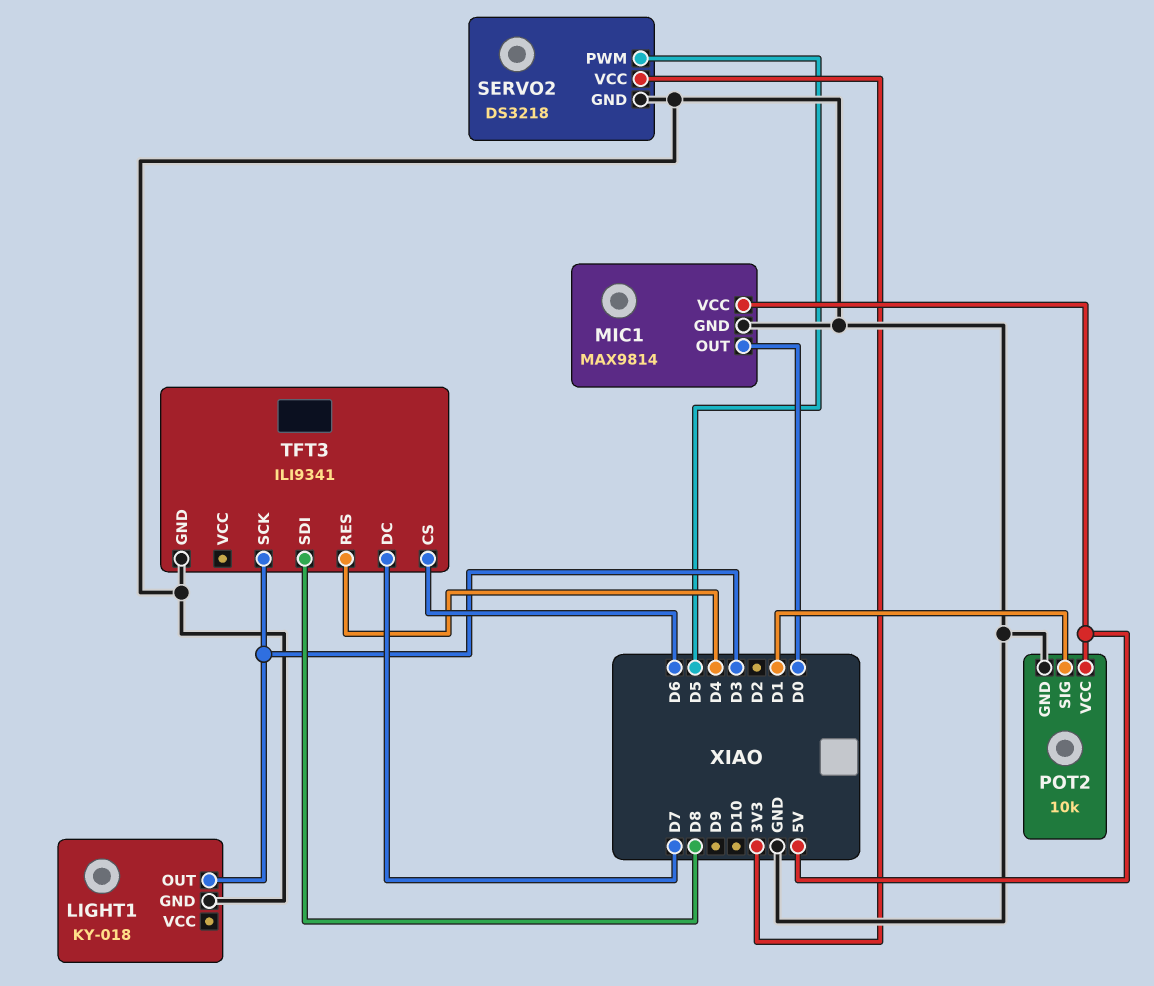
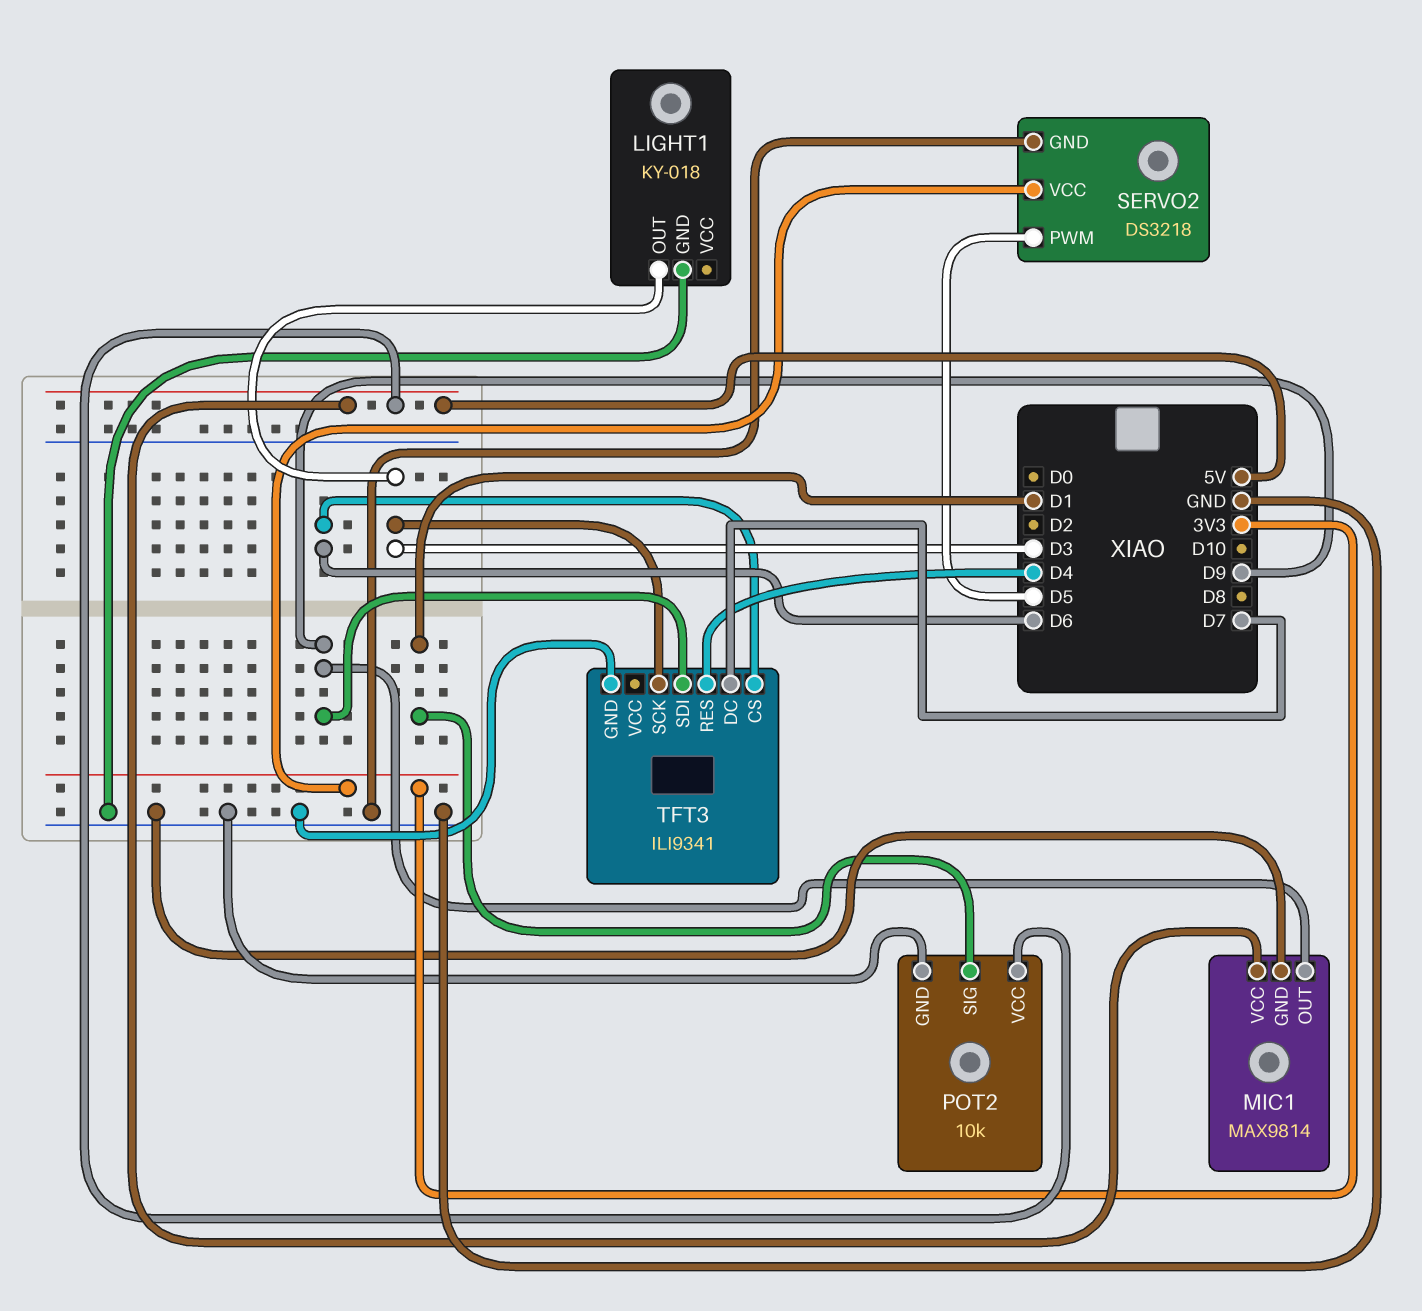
MIC1 pin OUT: D0 -> D9
TFT3 pin SDI: D8 -> D9

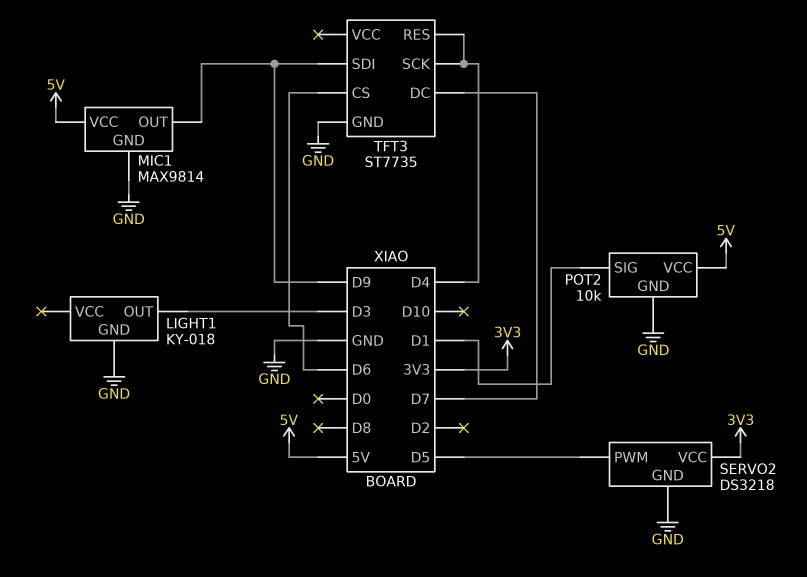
TFT3: ILI9341 -> ST7735
TFT3 pin SCK: D3 -> D4

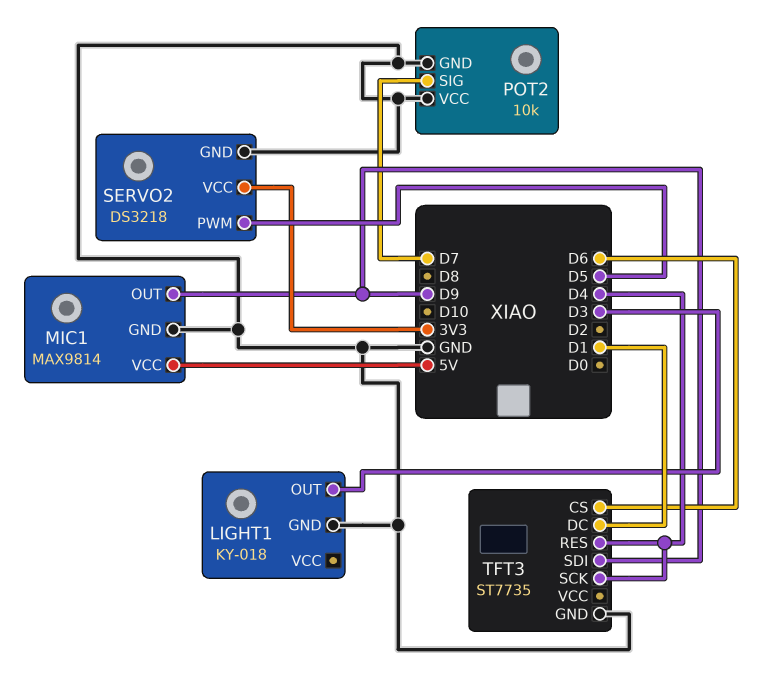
POT2 pin SIG: D1 -> D7
POT2 pin VCC: 5V -> GND
TFT3 pin DC: D7 -> D1

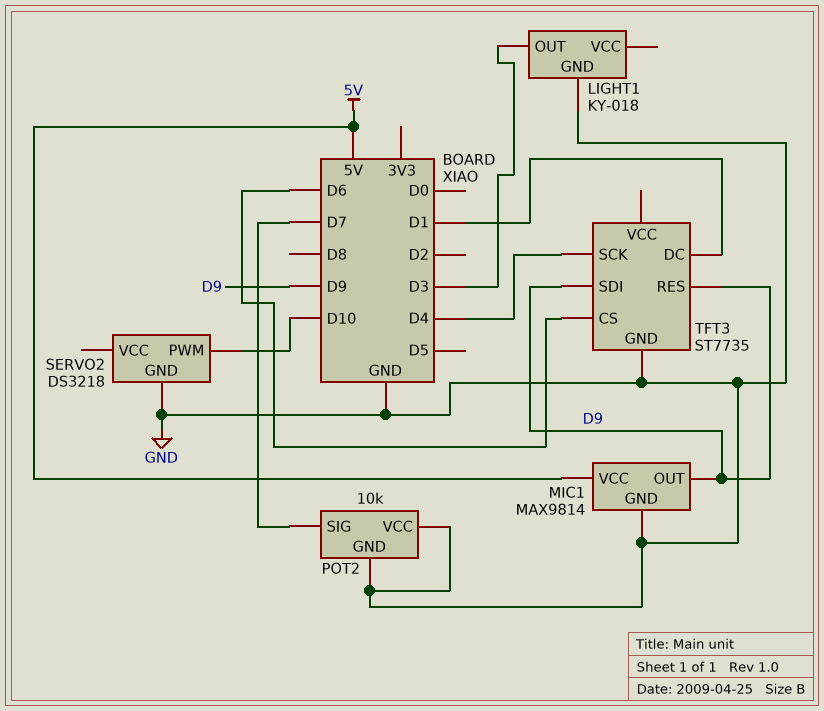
SERVO2 pin PWM: D5 -> D10
SERVO2 pin VCC: 3V3 -> none
TFT3 pin RES: D4 -> D9

